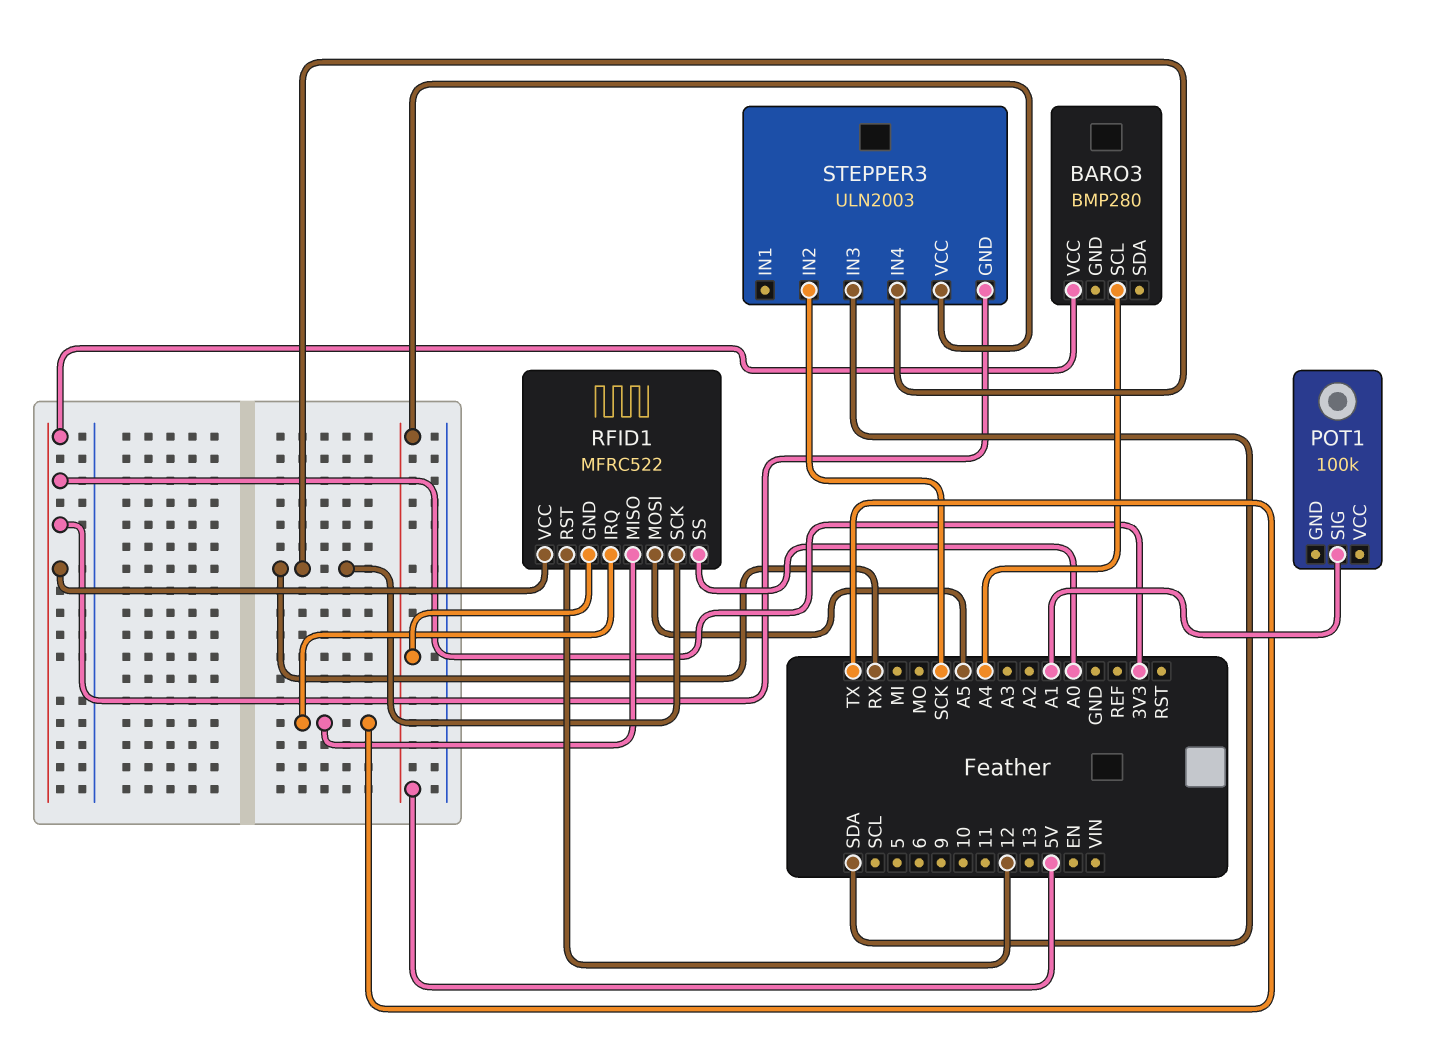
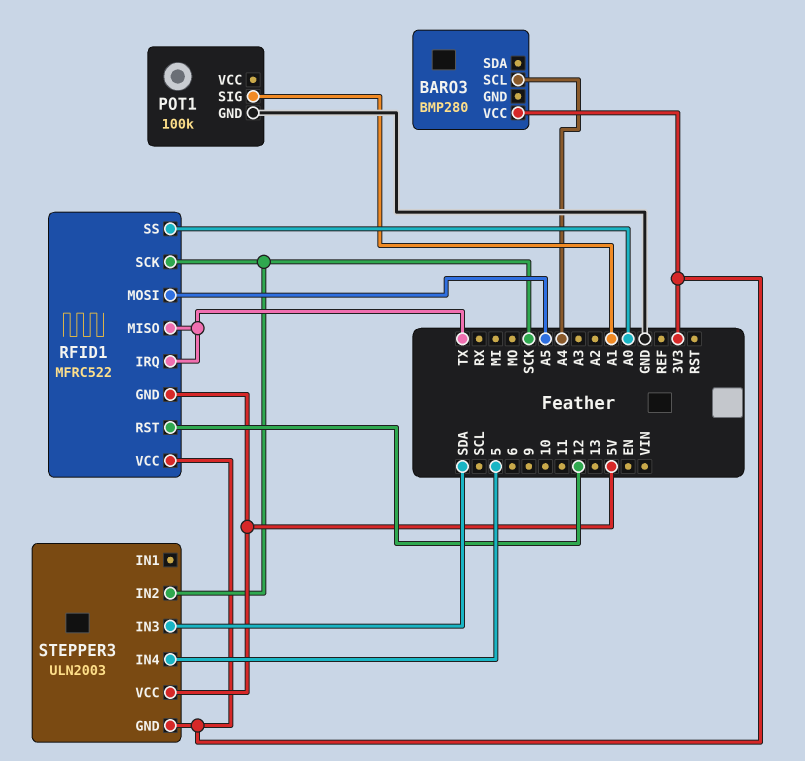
POT1 pin GND: none -> GND
RFID1 pin SCK: RX -> SCK
STEPPER3 pin IN4: RX -> 5

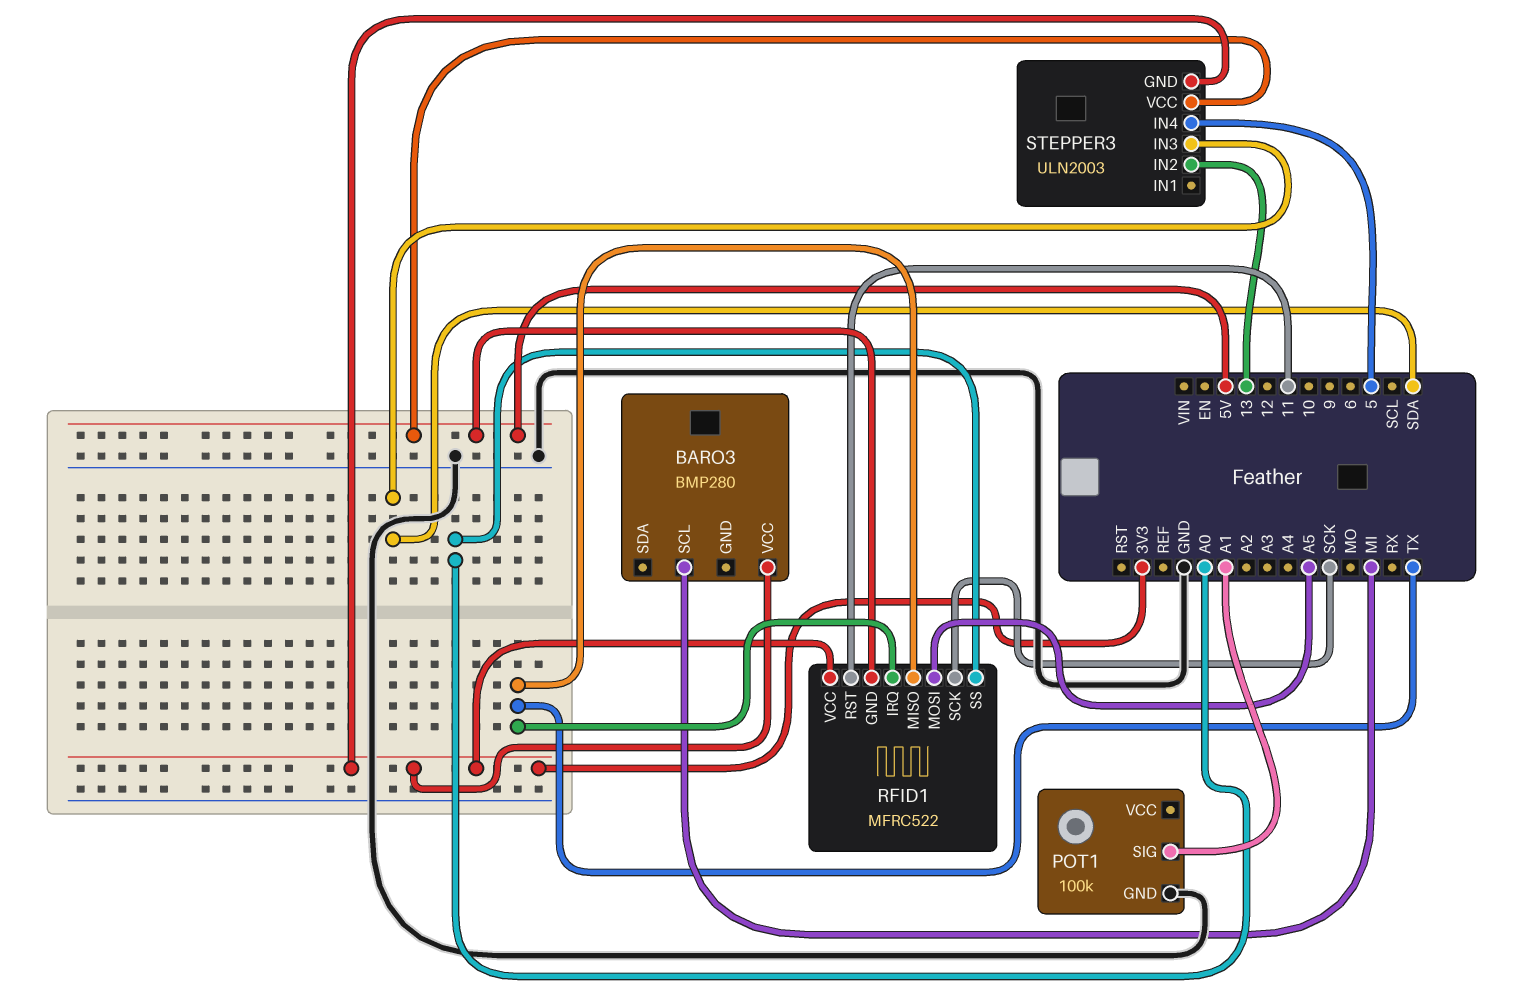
BARO3 pin SCL: A4 -> MI
RFID1 pin RST: 12 -> 11
STEPPER3 pin IN2: SCK -> 13

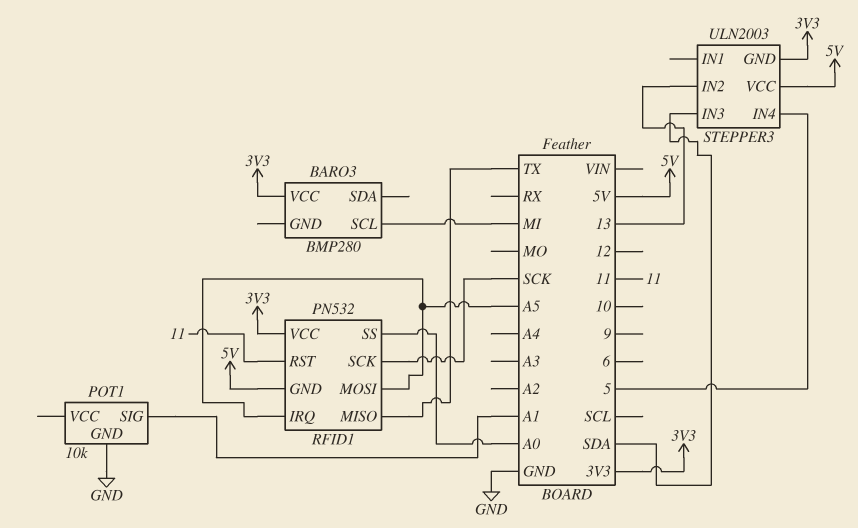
POT1: 100k -> 10k
RFID1: MFRC522 -> PN532
RFID1 pin IRQ: TX -> A5

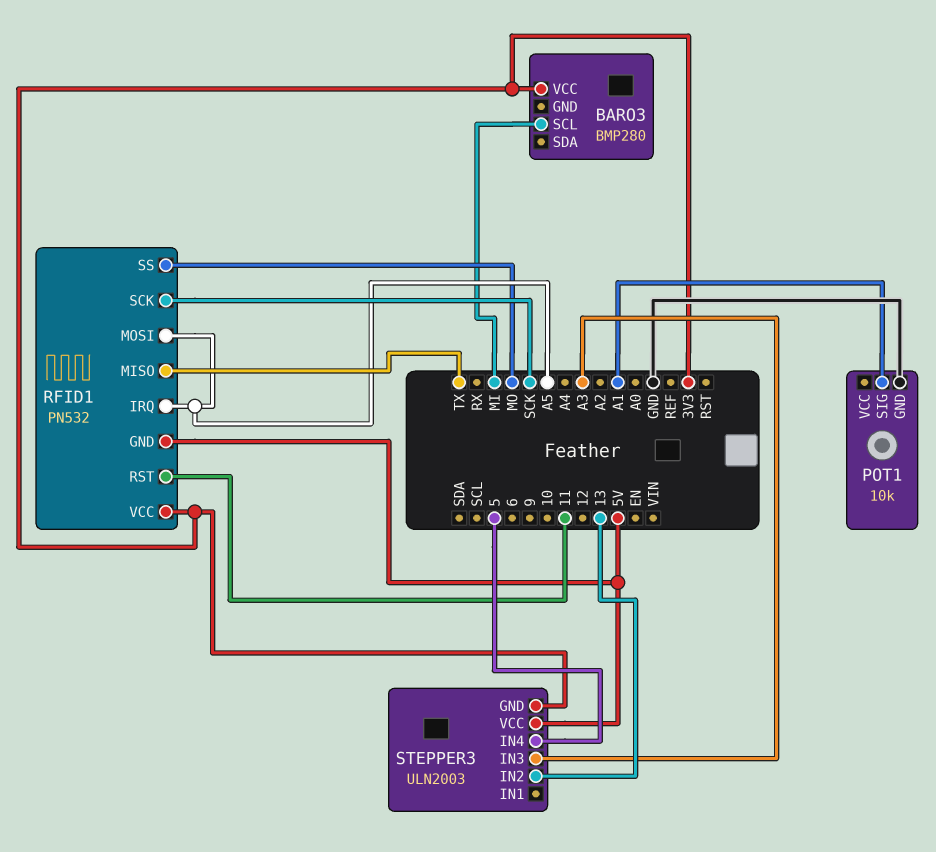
RFID1 pin SS: A0 -> MO
STEPPER3 pin IN3: SDA -> A3

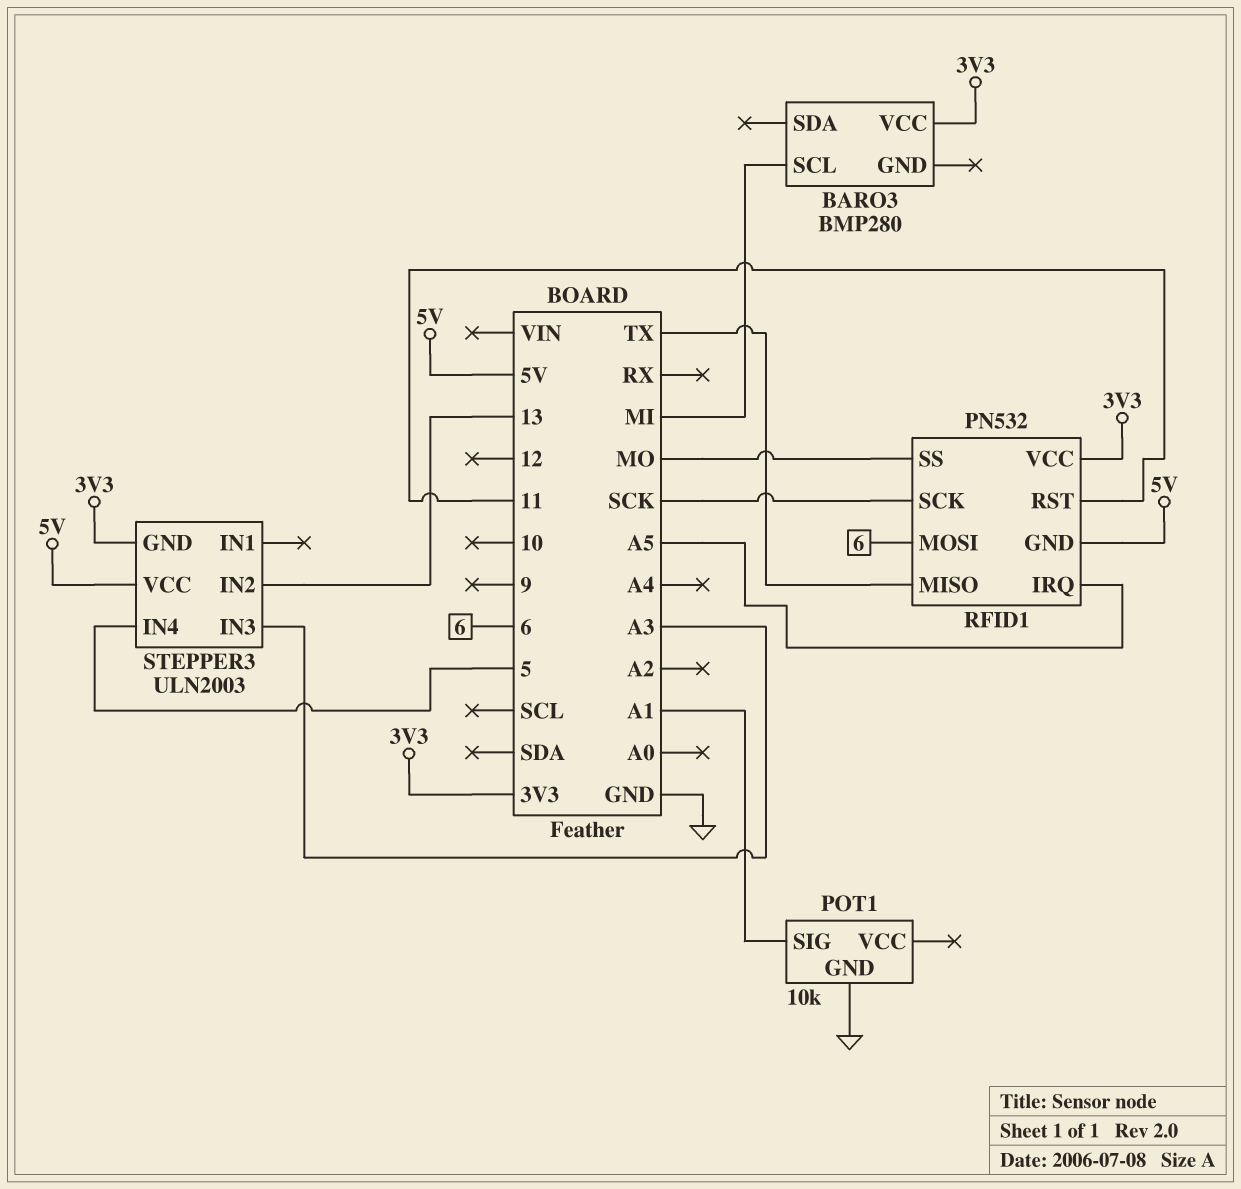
RFID1 pin MOSI: A5 -> 6

